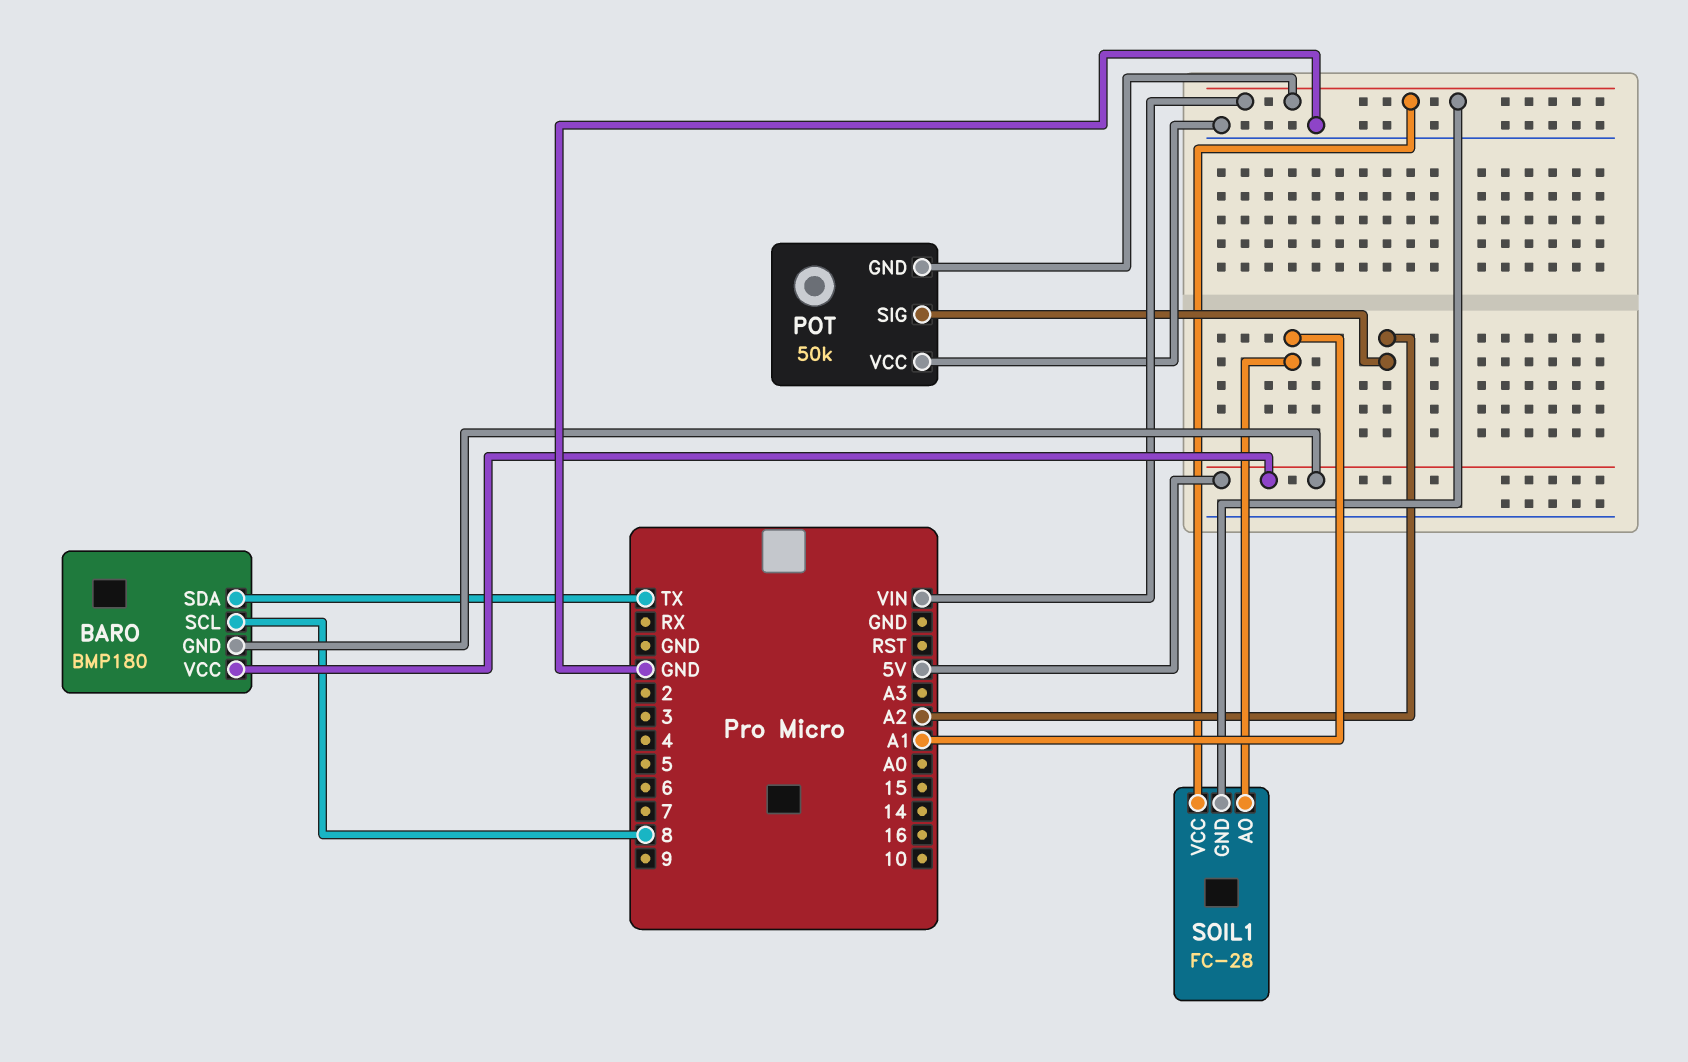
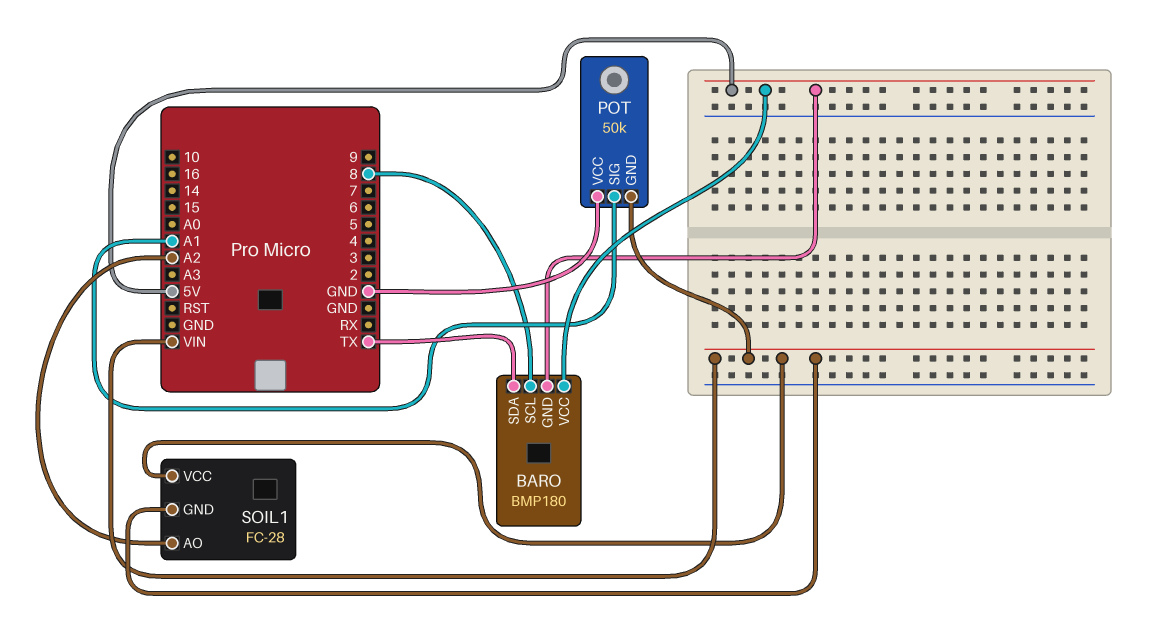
POT pin SIG: A2 -> A1
SOIL1 pin AO: A1 -> A2

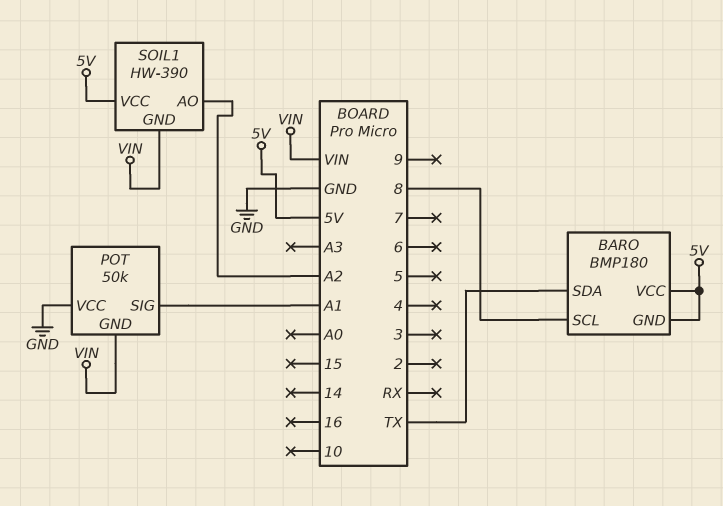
SOIL1: FC-28 -> HW-390
SOIL1 pin VCC: VIN -> 5V

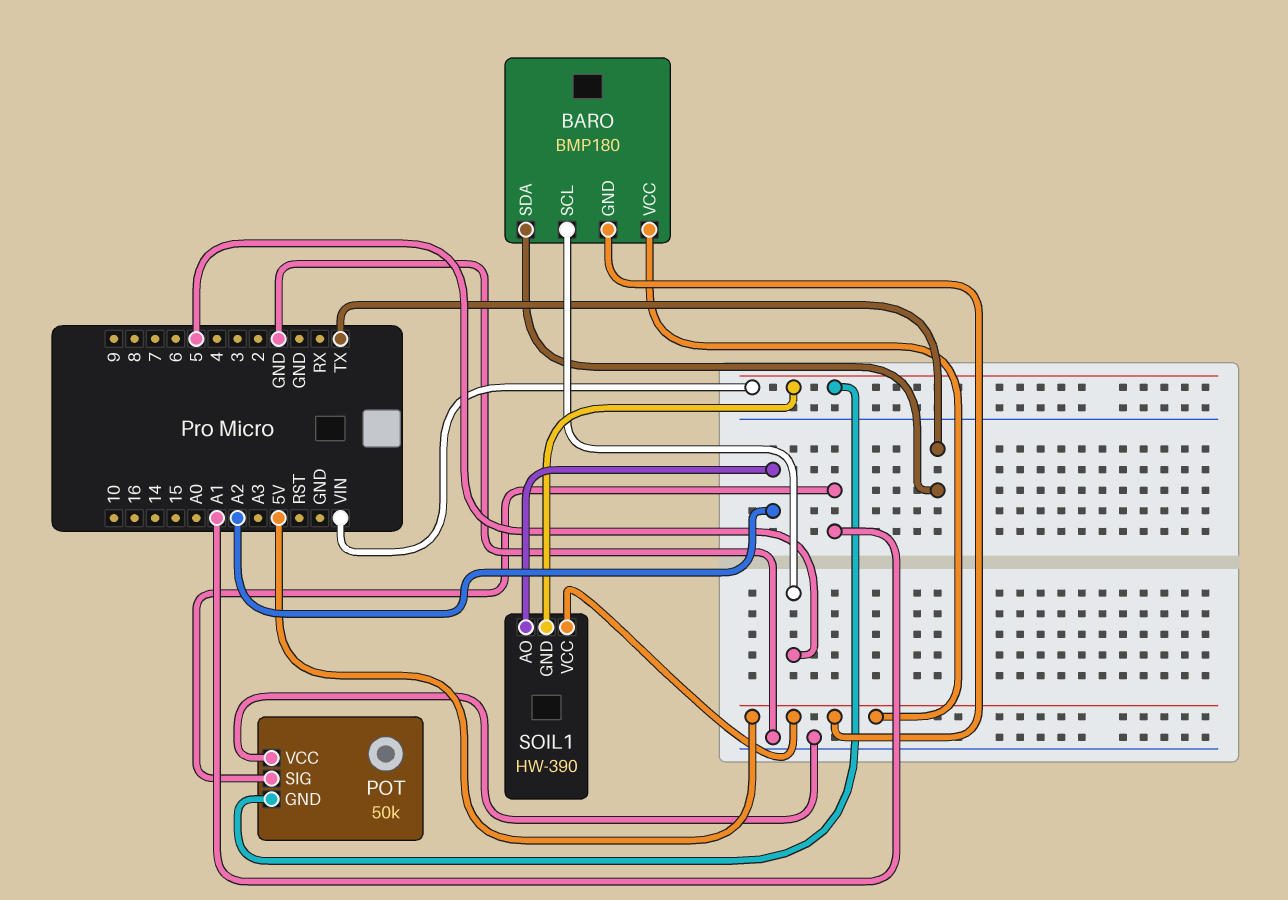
BARO pin SCL: 8 -> 5

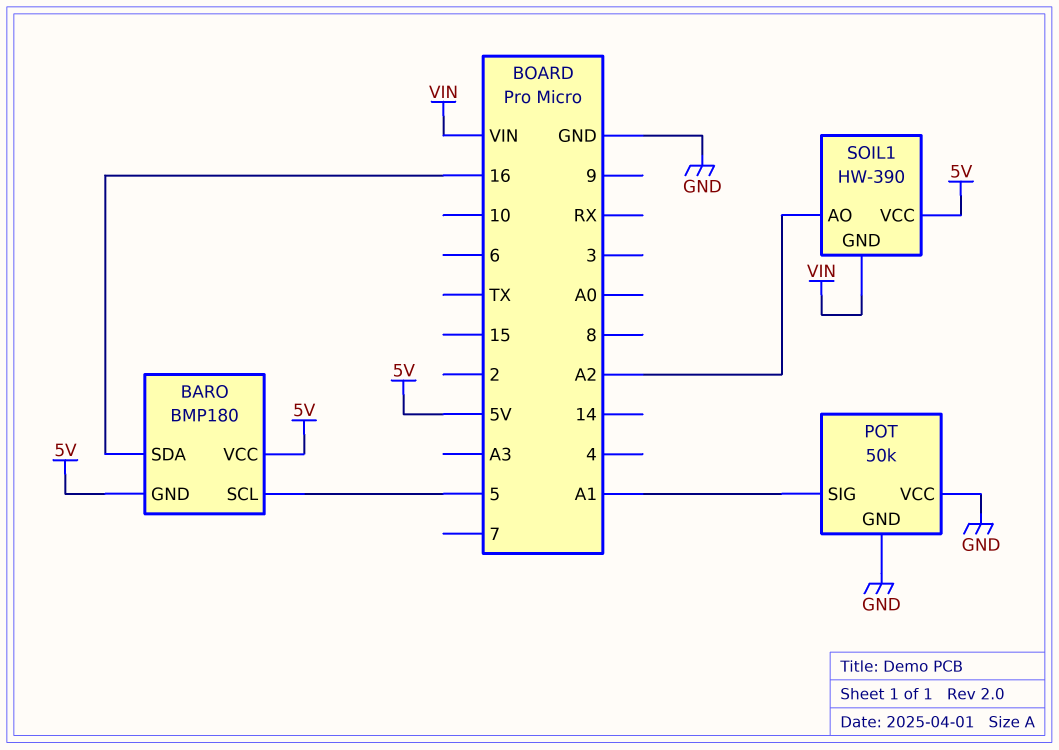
BARO pin SDA: TX -> 16
POT pin GND: VIN -> GND

